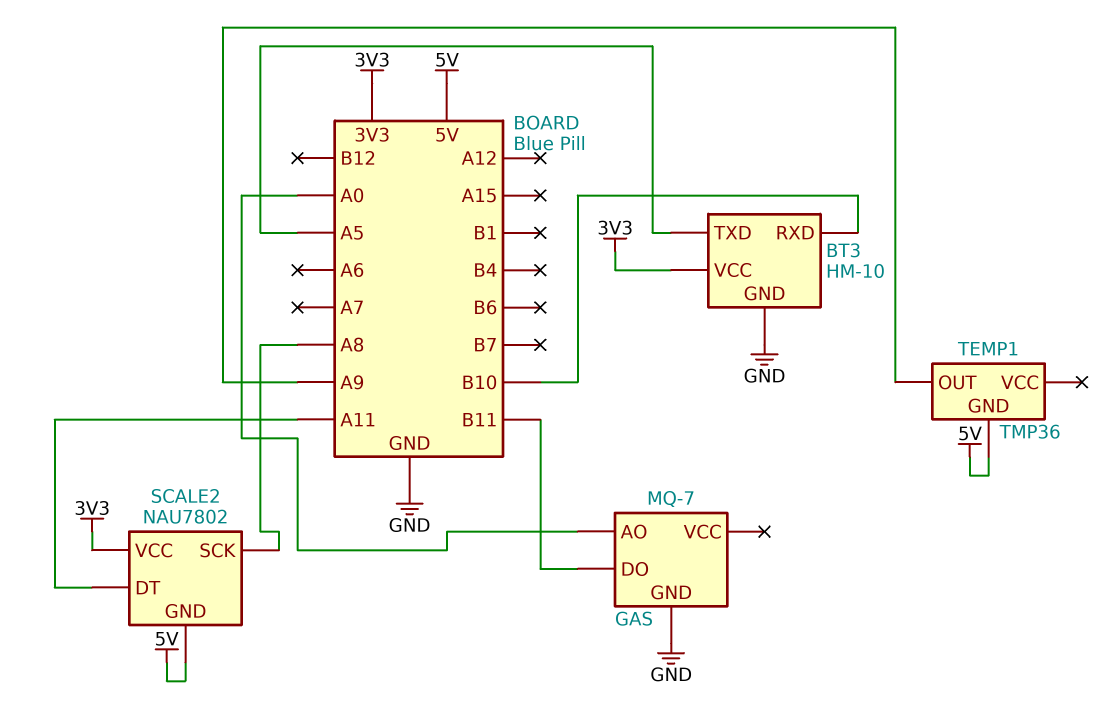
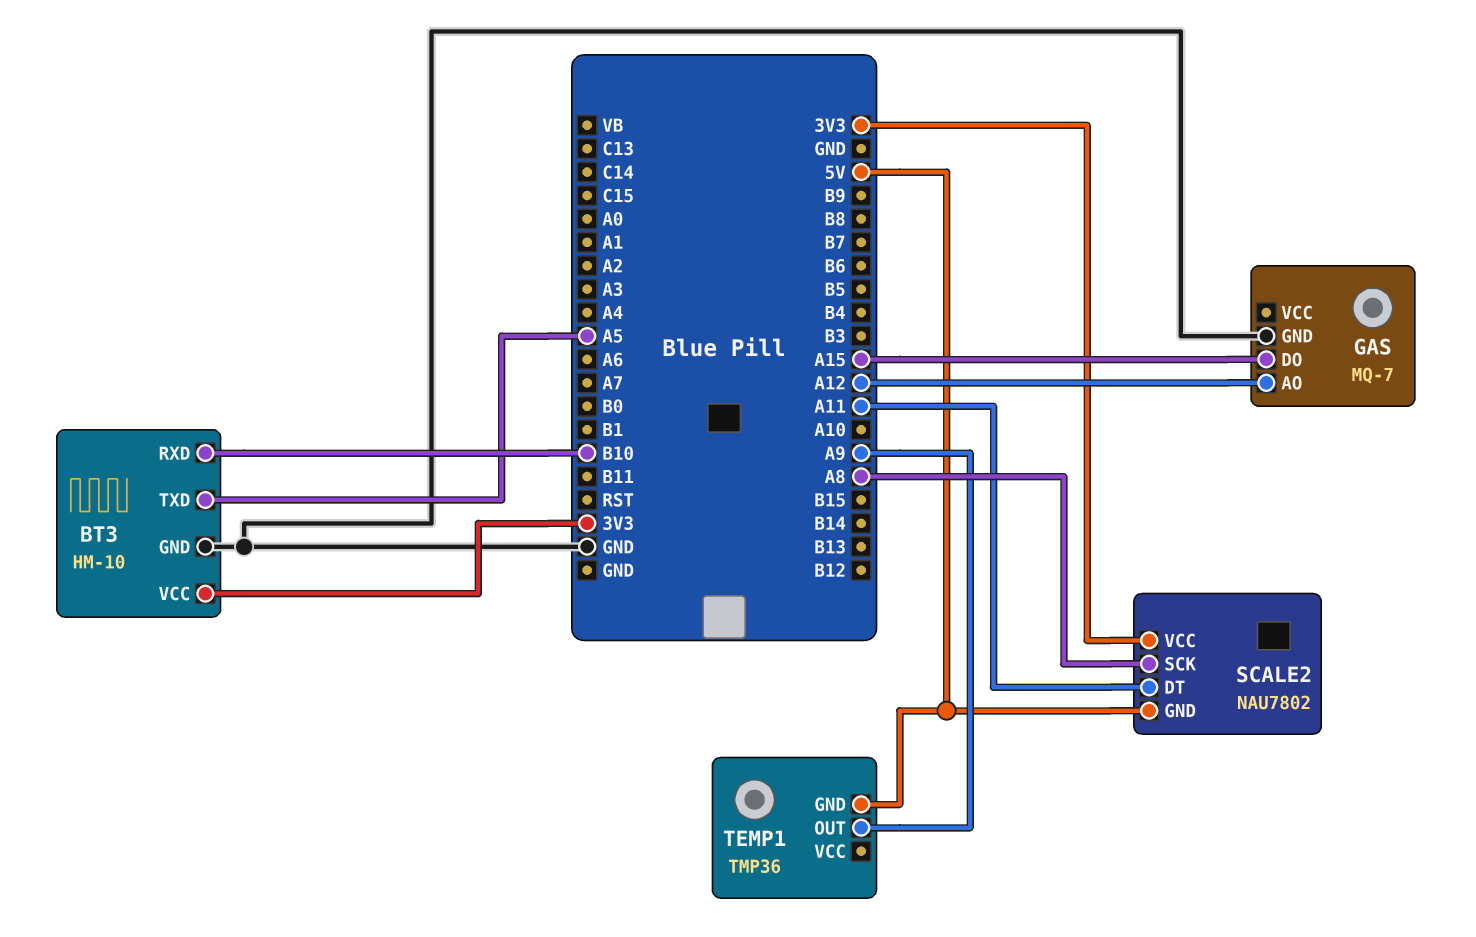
GAS pin AO: A0 -> A12
GAS pin DO: B11 -> A15

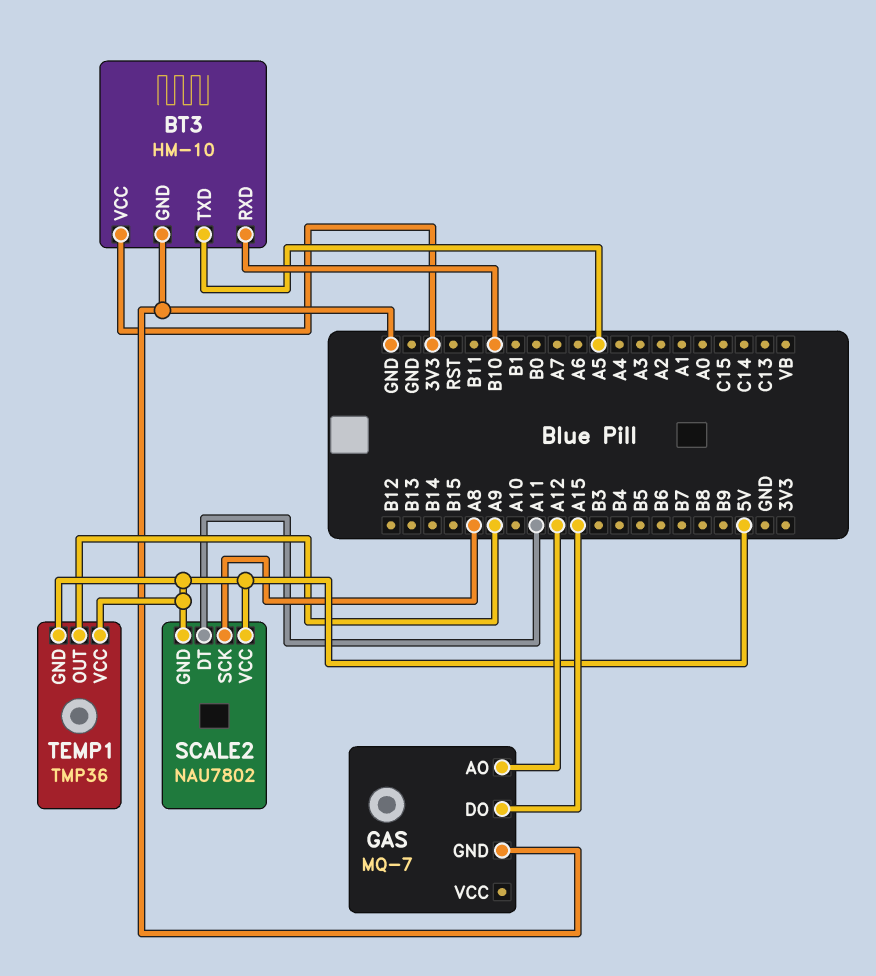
SCALE2 pin VCC: 3V3 -> 5V
TEMP1 pin VCC: none -> 5V

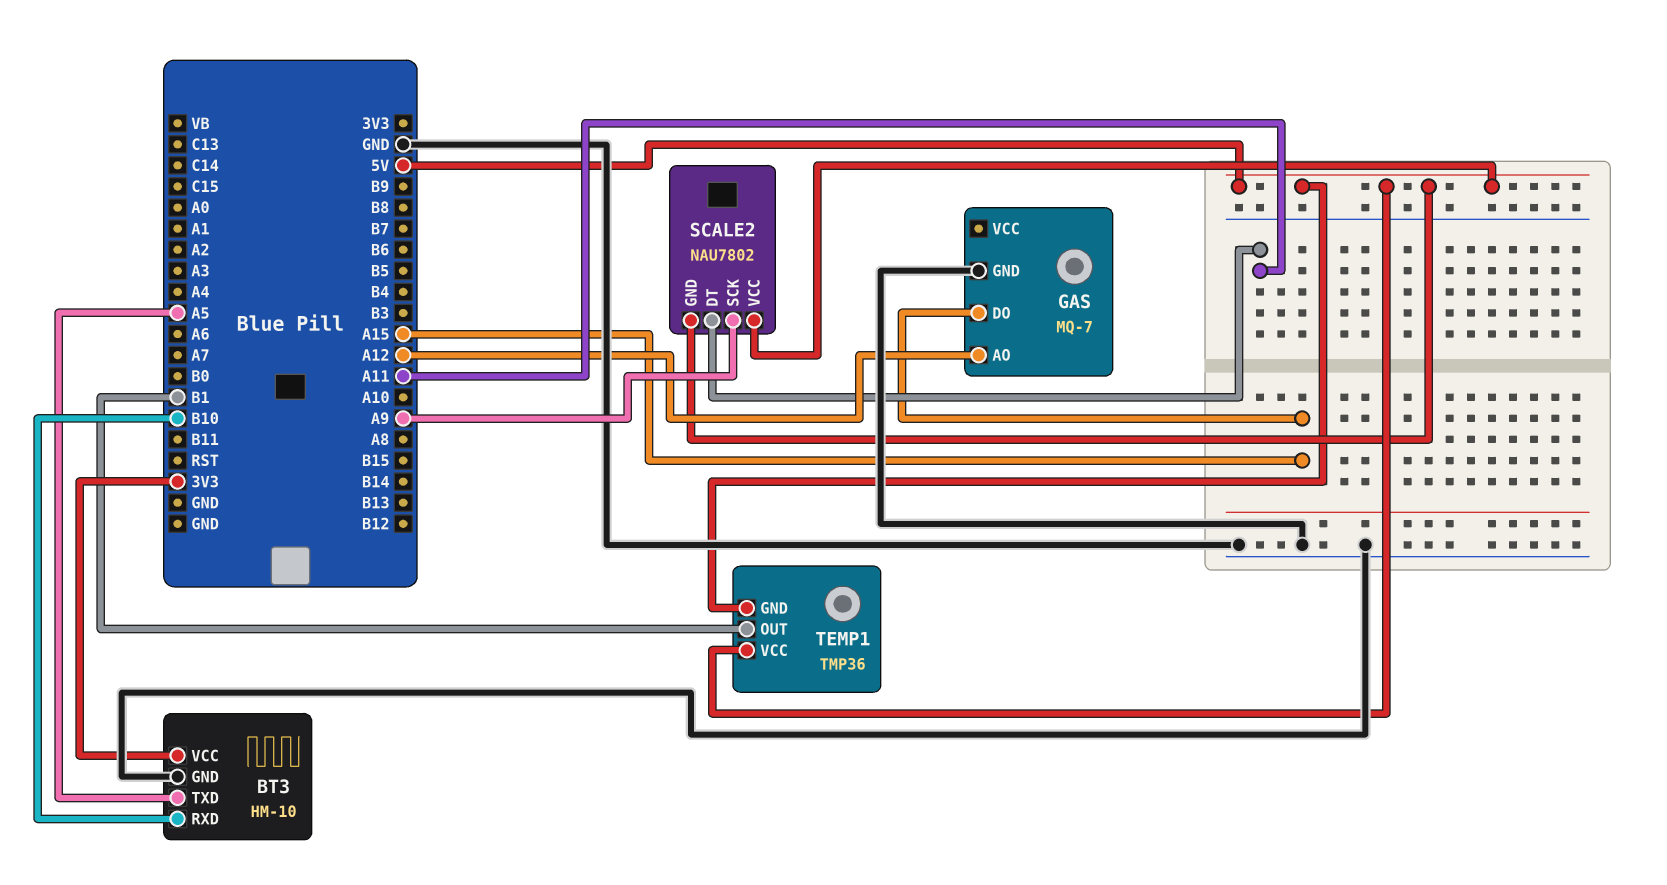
SCALE2 pin SCK: A8 -> A9
TEMP1 pin OUT: A9 -> B1

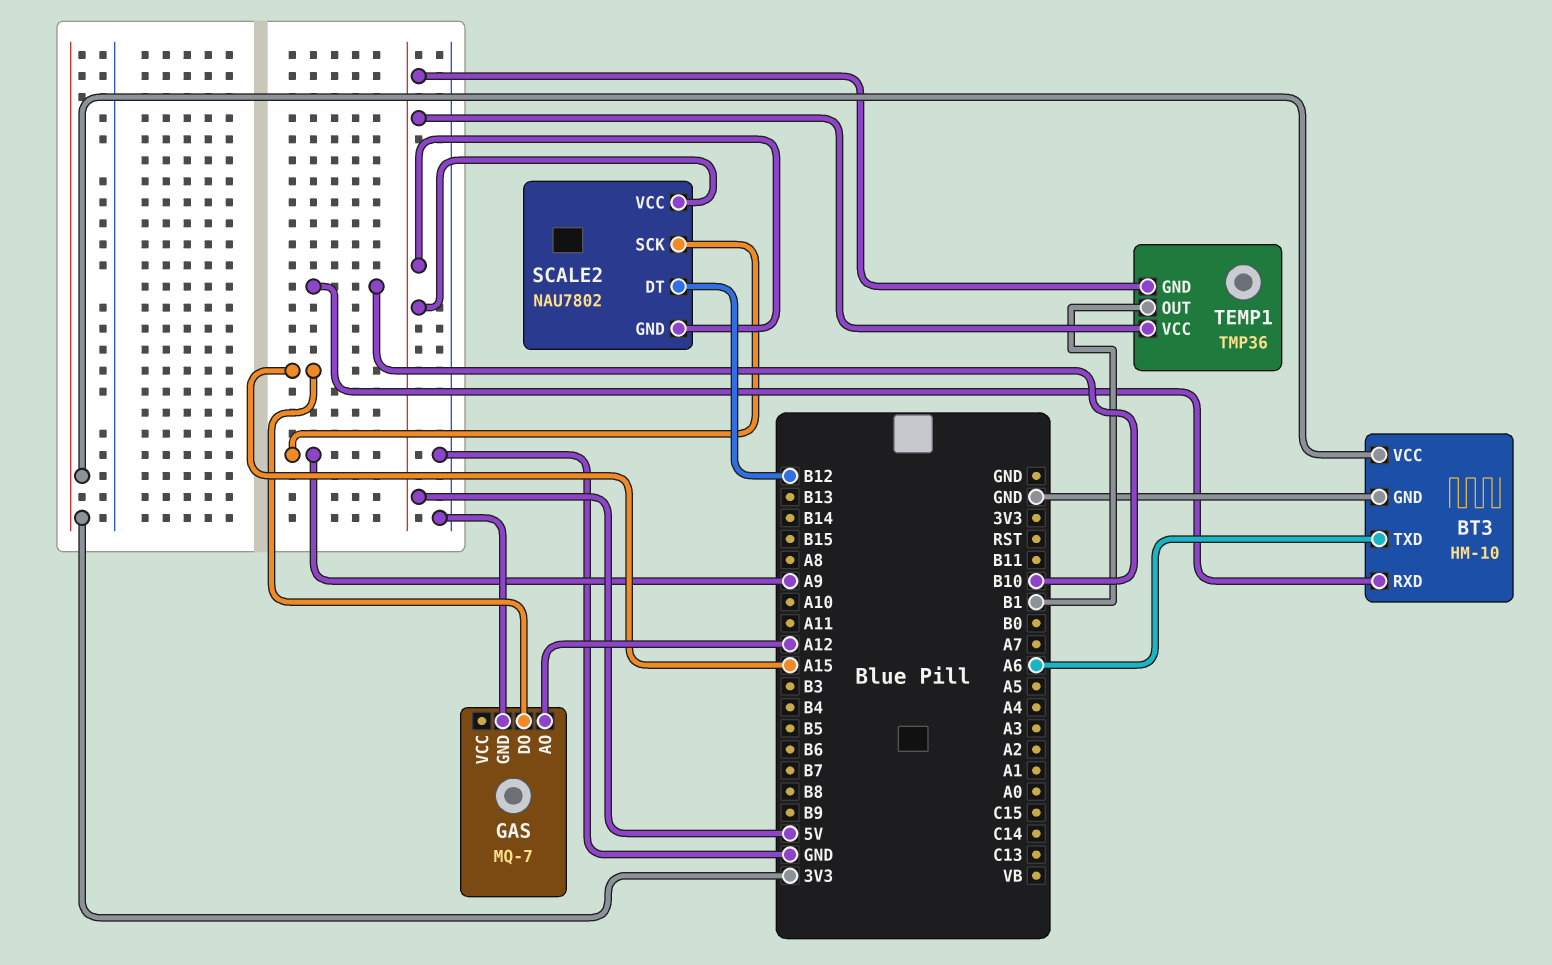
BT3 pin TXD: A5 -> A6
SCALE2 pin DT: A11 -> B12

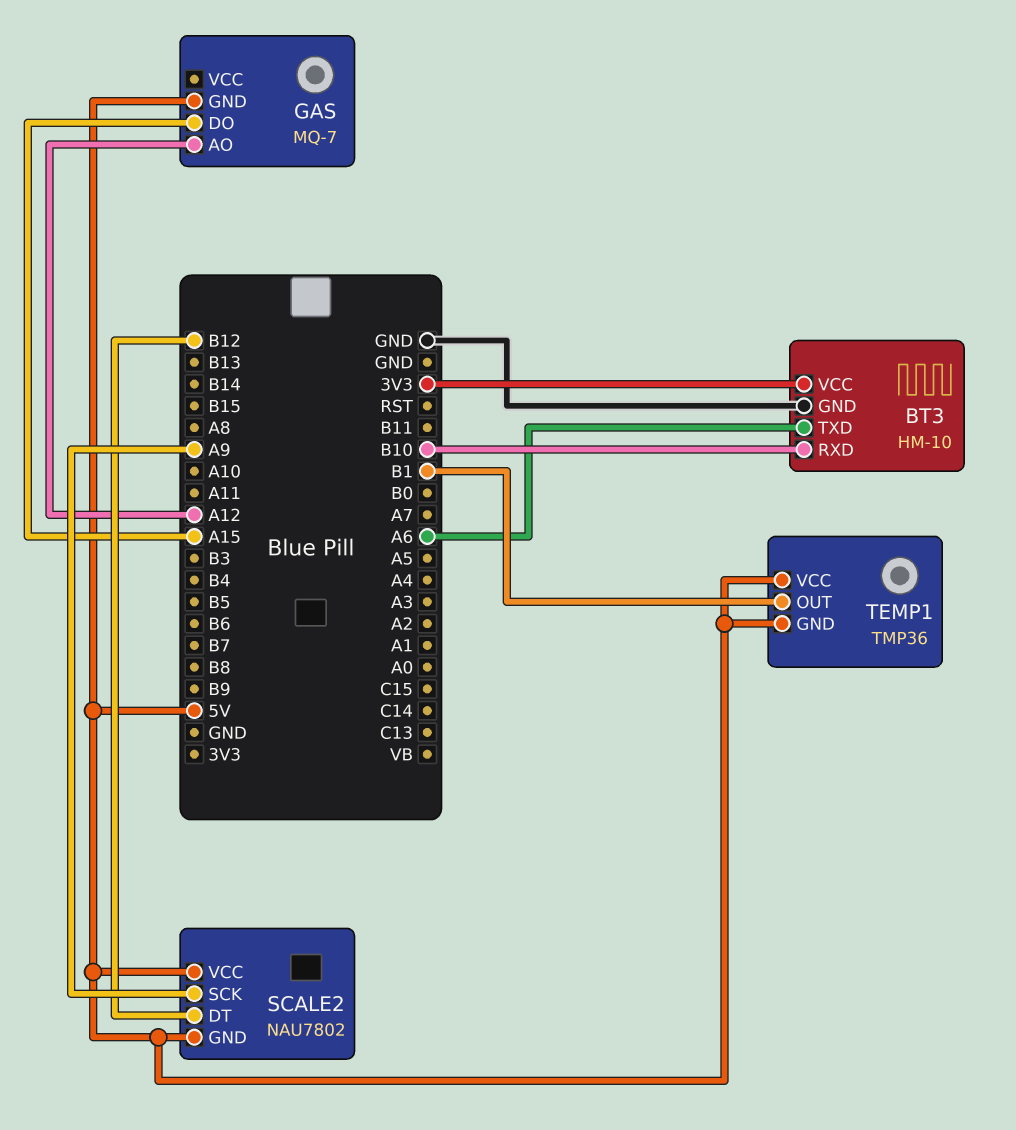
GAS pin GND: GND -> 5V

